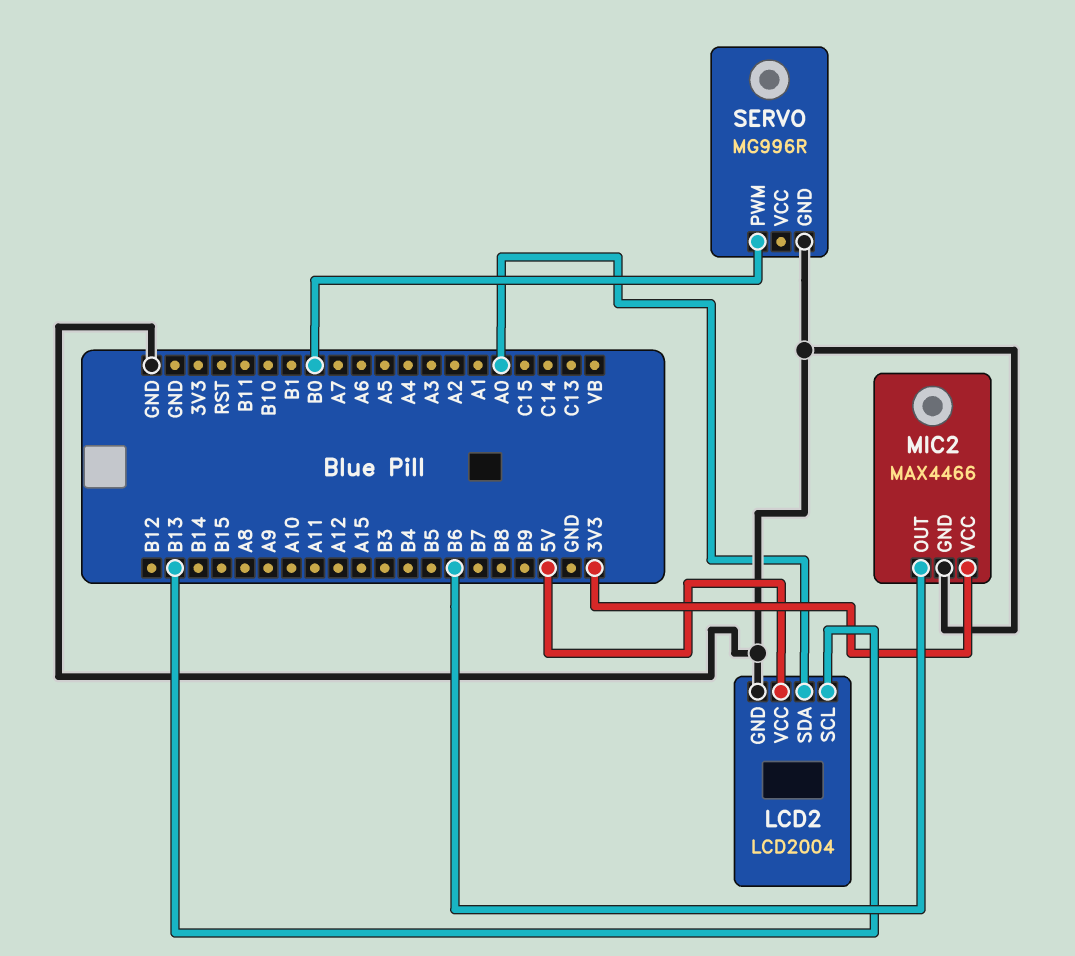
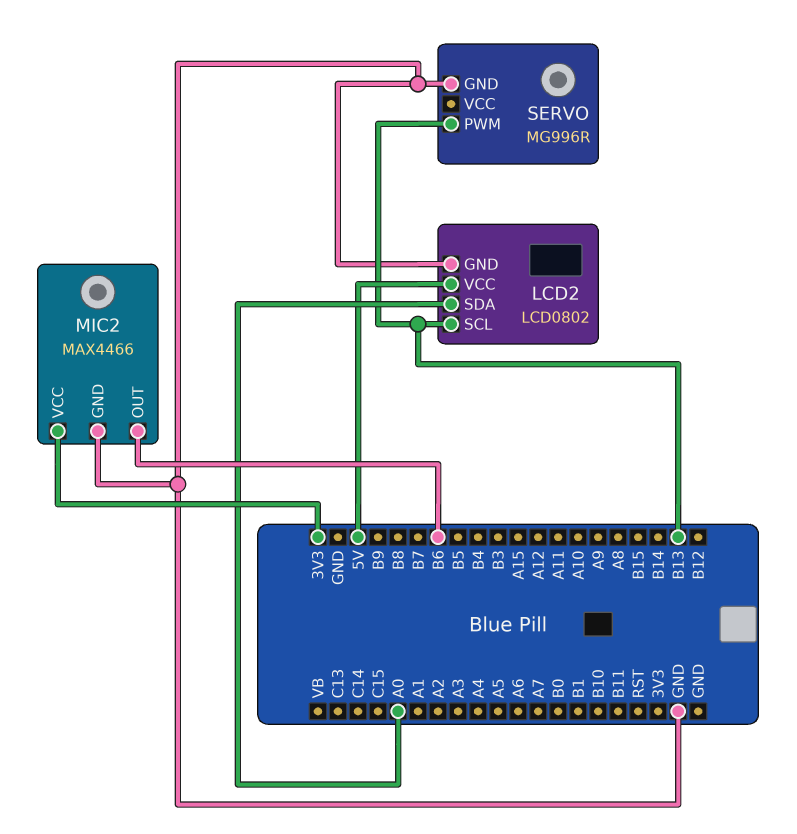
LCD2: LCD2004 -> LCD0802
SERVO pin PWM: B0 -> B13

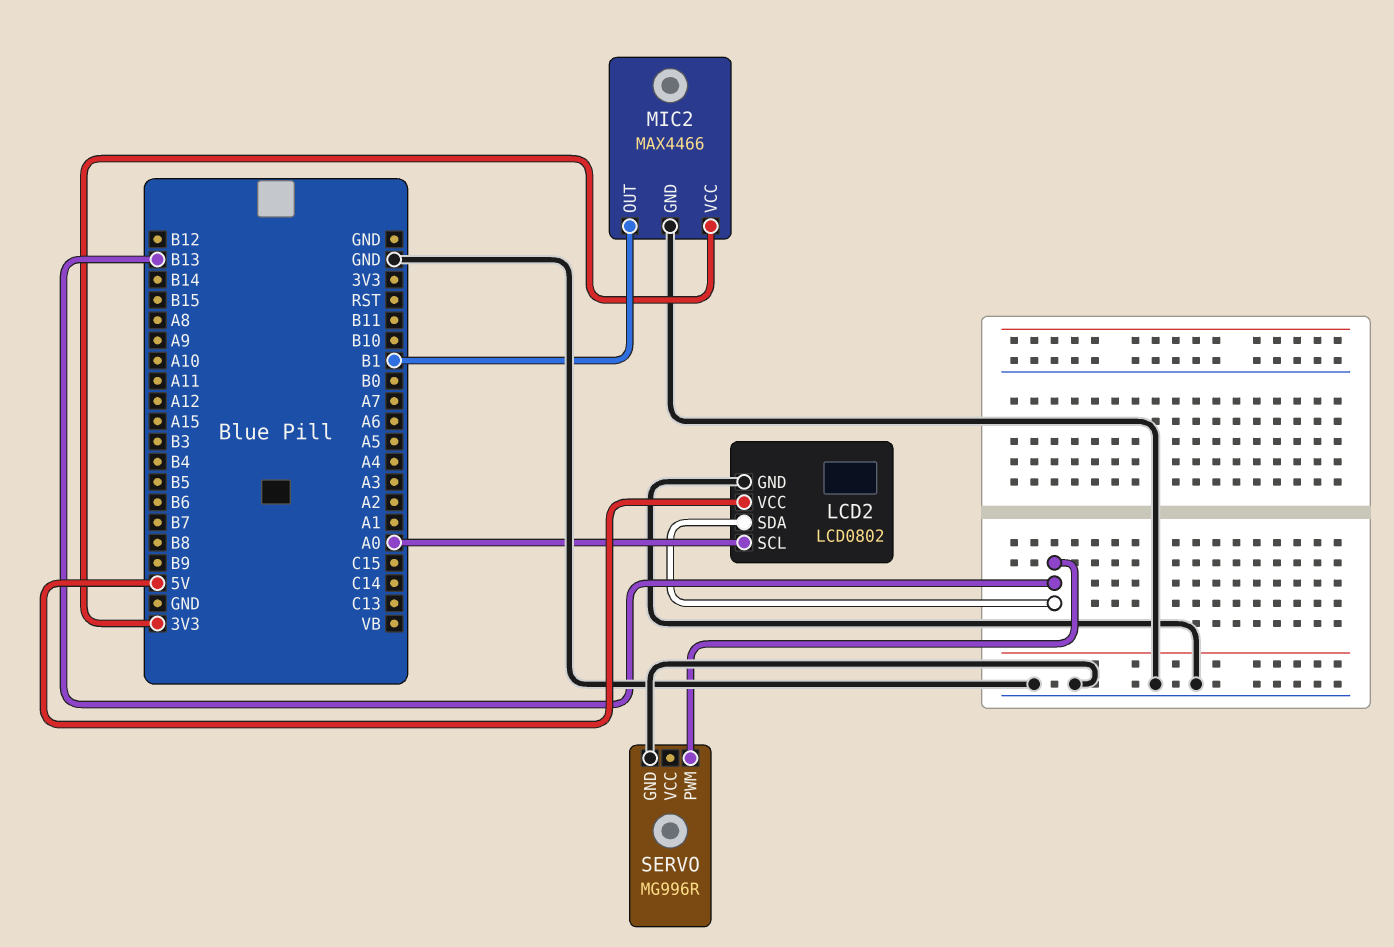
LCD2 pin SCL: B13 -> A0
LCD2 pin SDA: A0 -> B13
MIC2 pin OUT: B6 -> B1

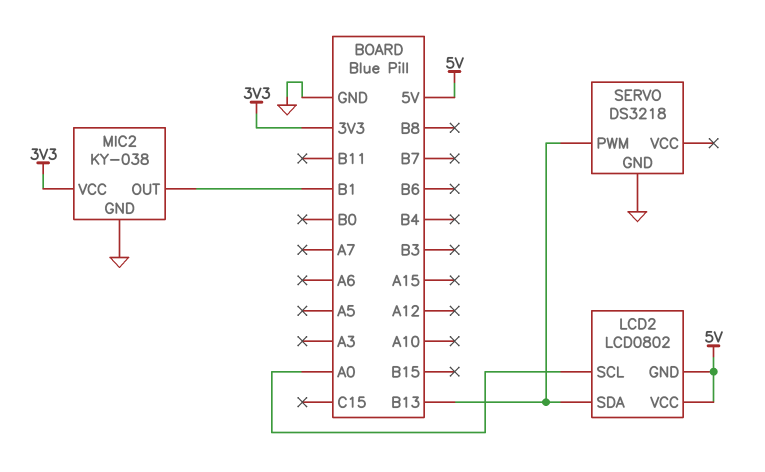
LCD2 pin GND: GND -> 5V
MIC2: MAX4466 -> KY-038
SERVO: MG996R -> DS3218

